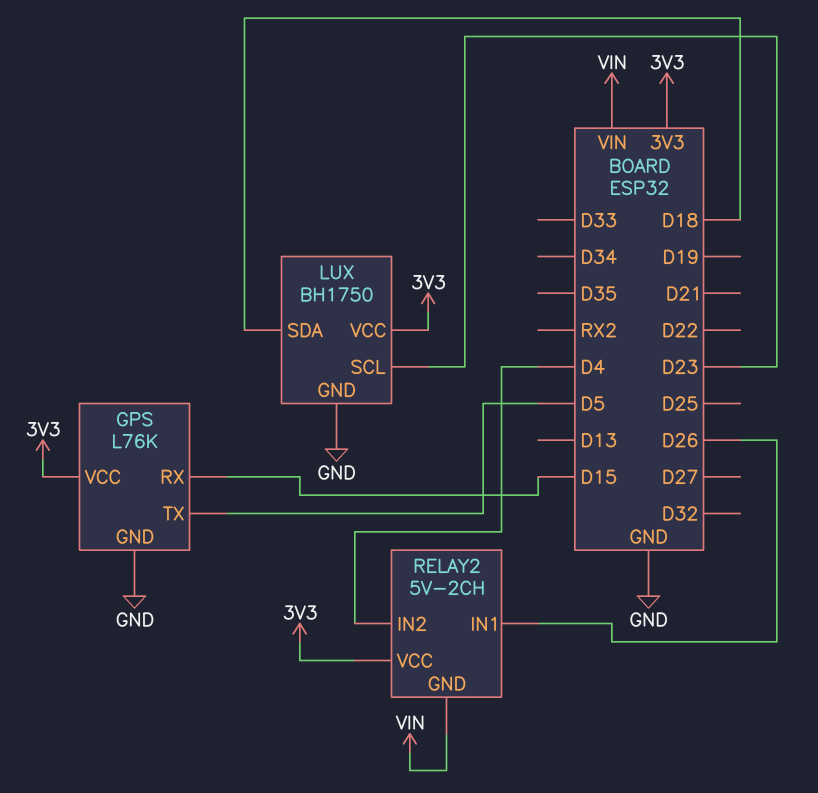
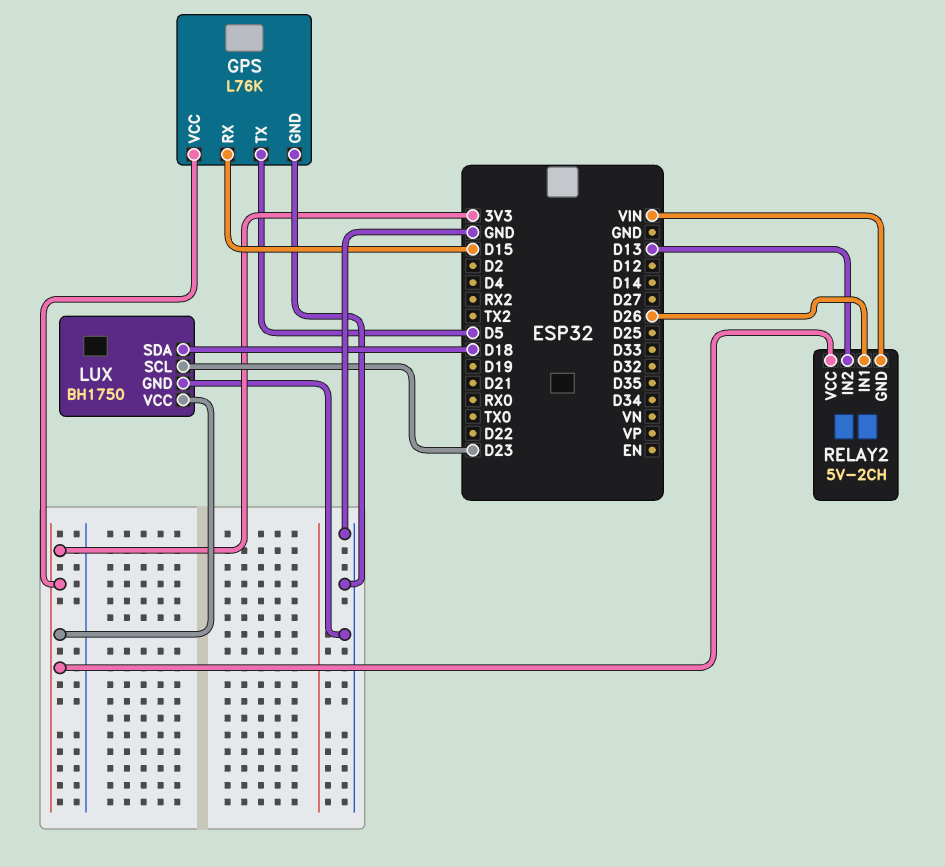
RELAY2 pin IN2: D4 -> D13

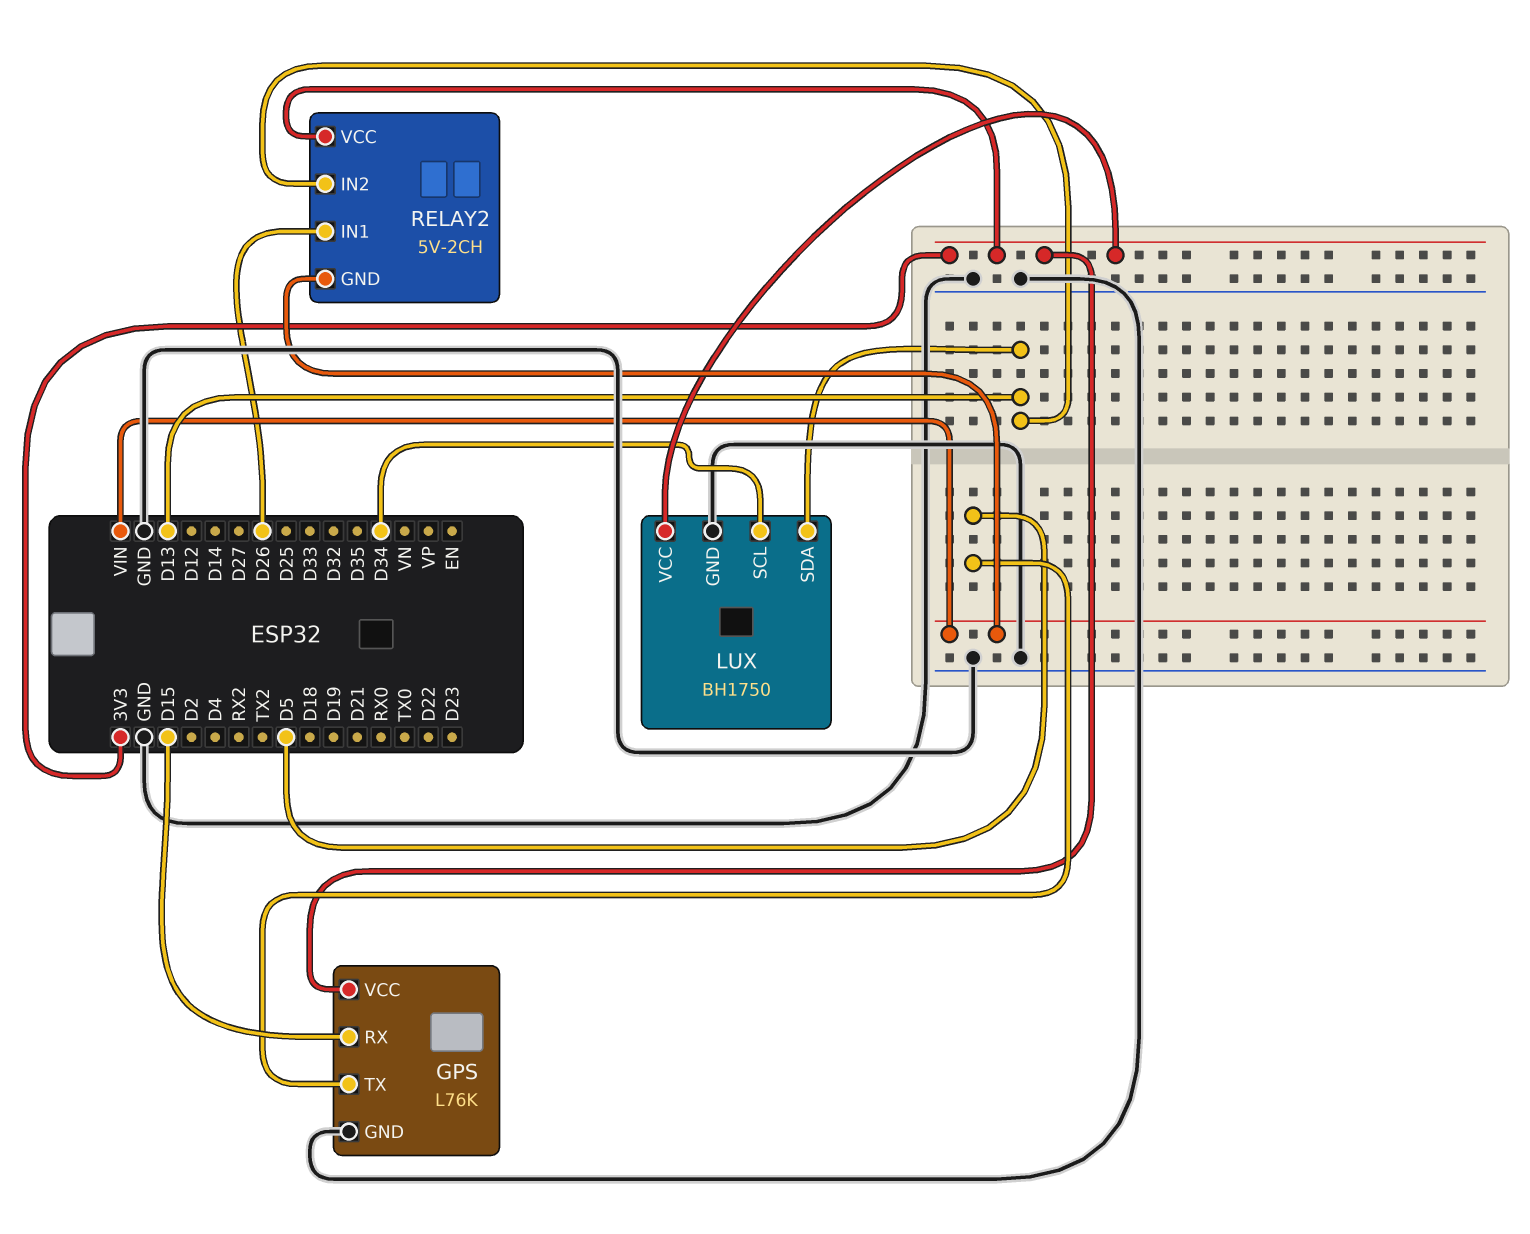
LUX pin SCL: D23 -> D34
LUX pin SDA: D18 -> D13

